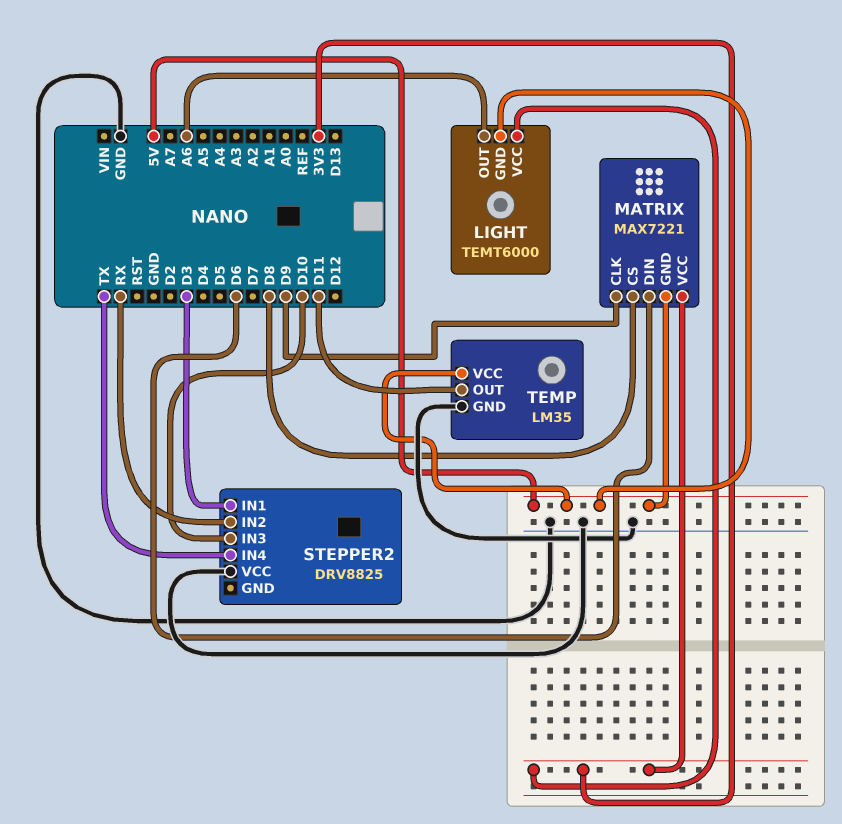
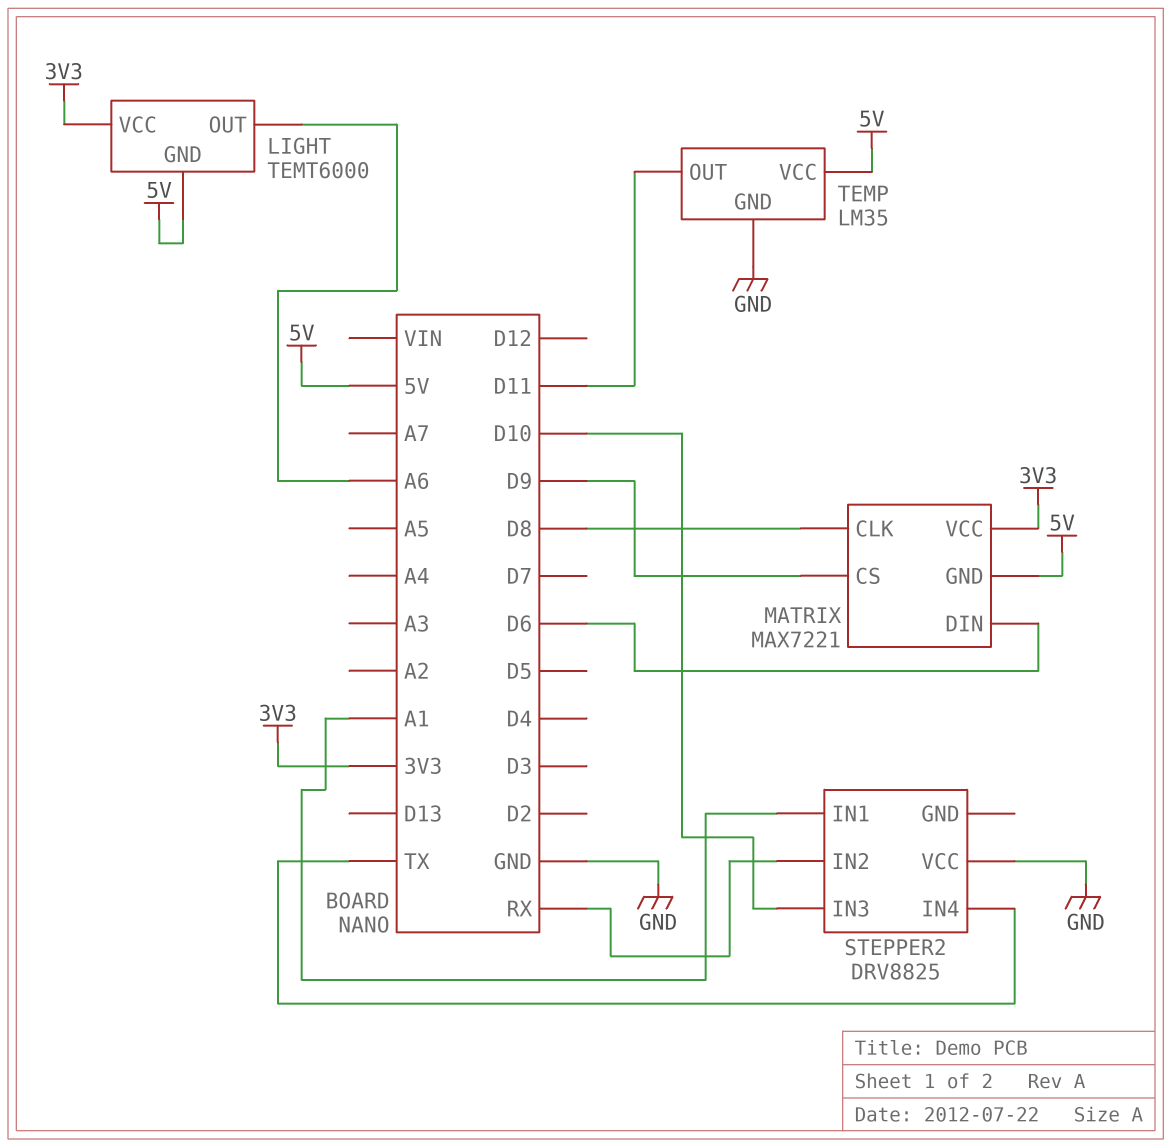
MATRIX pin CLK: D9 -> D8
MATRIX pin CS: D8 -> D9
STEPPER2 pin IN1: D3 -> A1

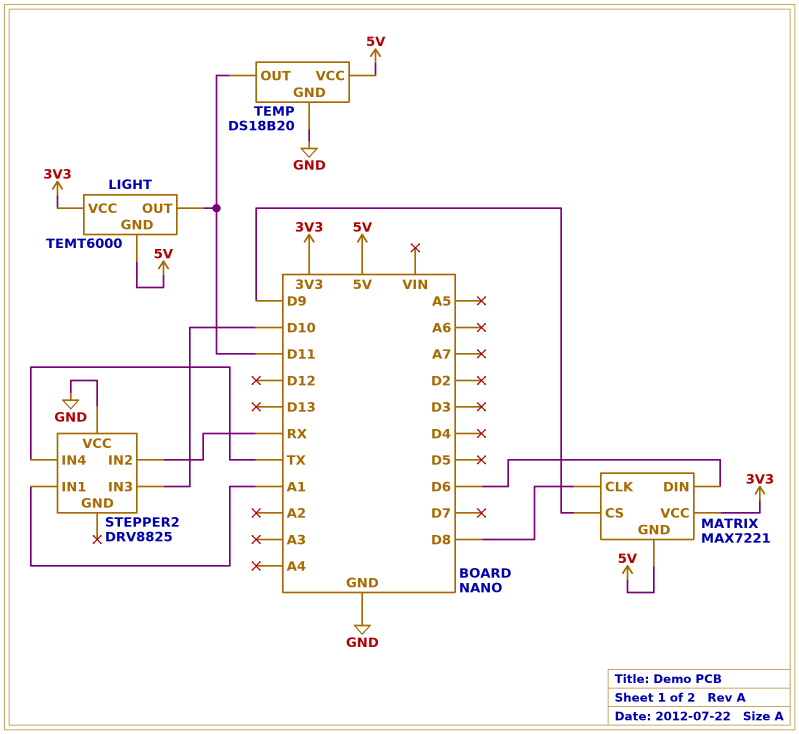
LIGHT pin OUT: A6 -> D11
TEMP: LM35 -> DS18B20

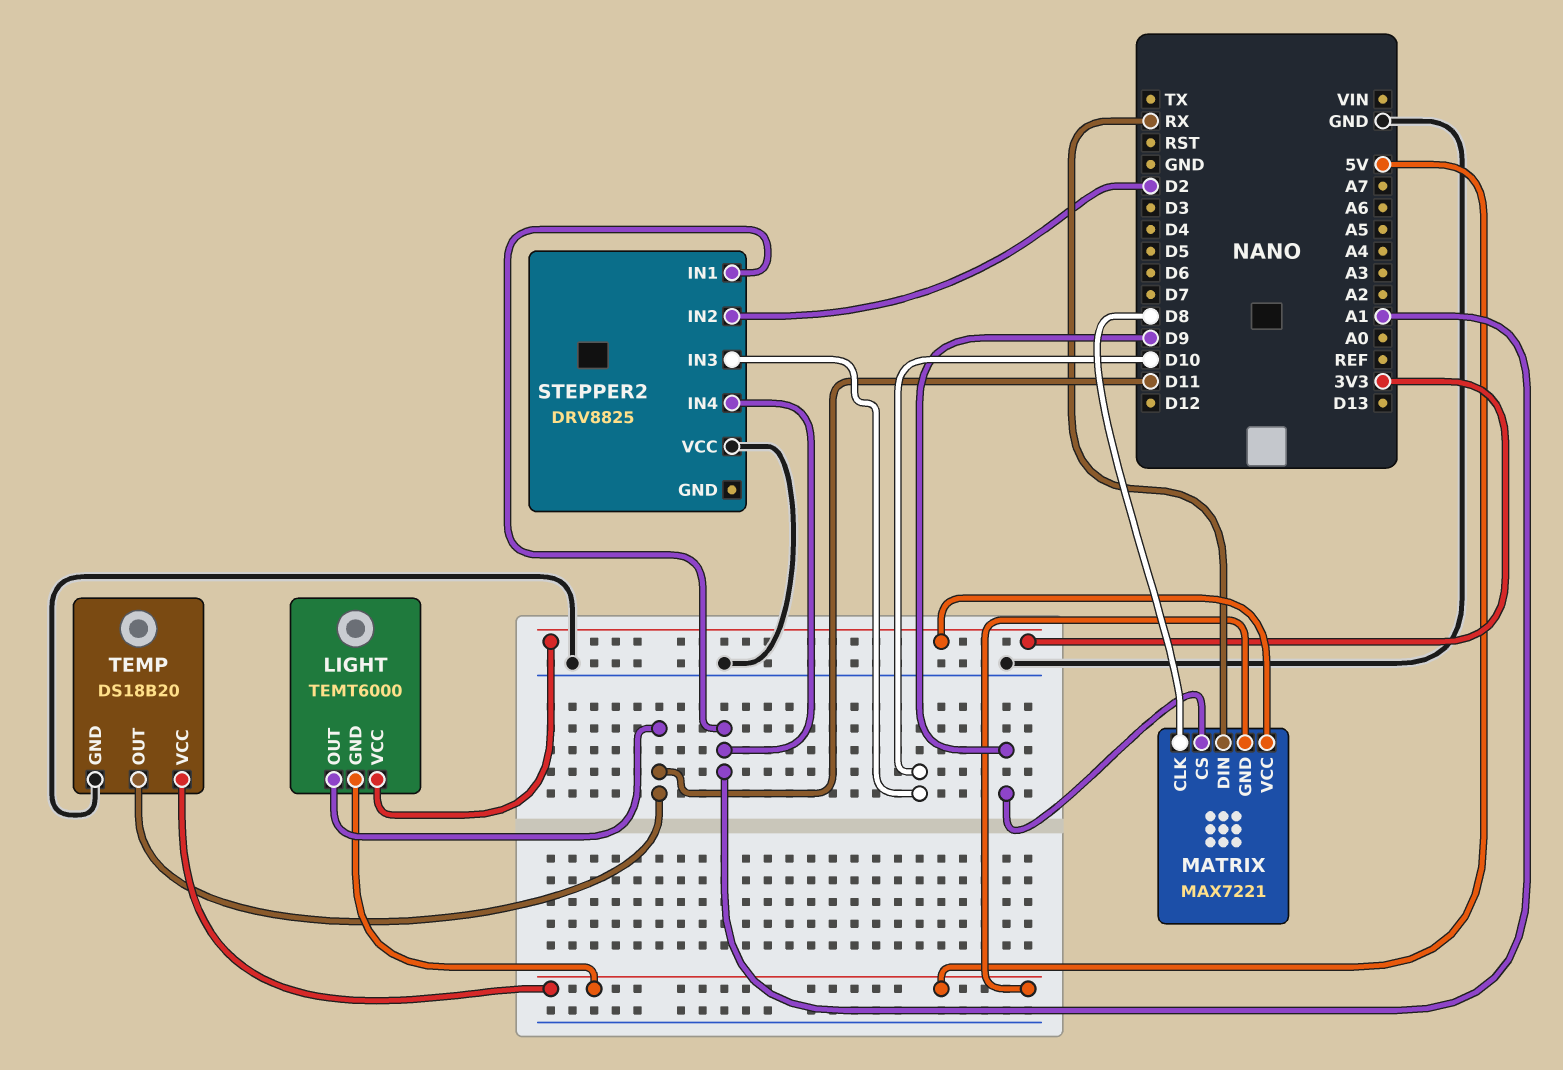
MATRIX pin DIN: D6 -> RX
STEPPER2 pin IN2: RX -> D2
STEPPER2 pin IN4: TX -> A1

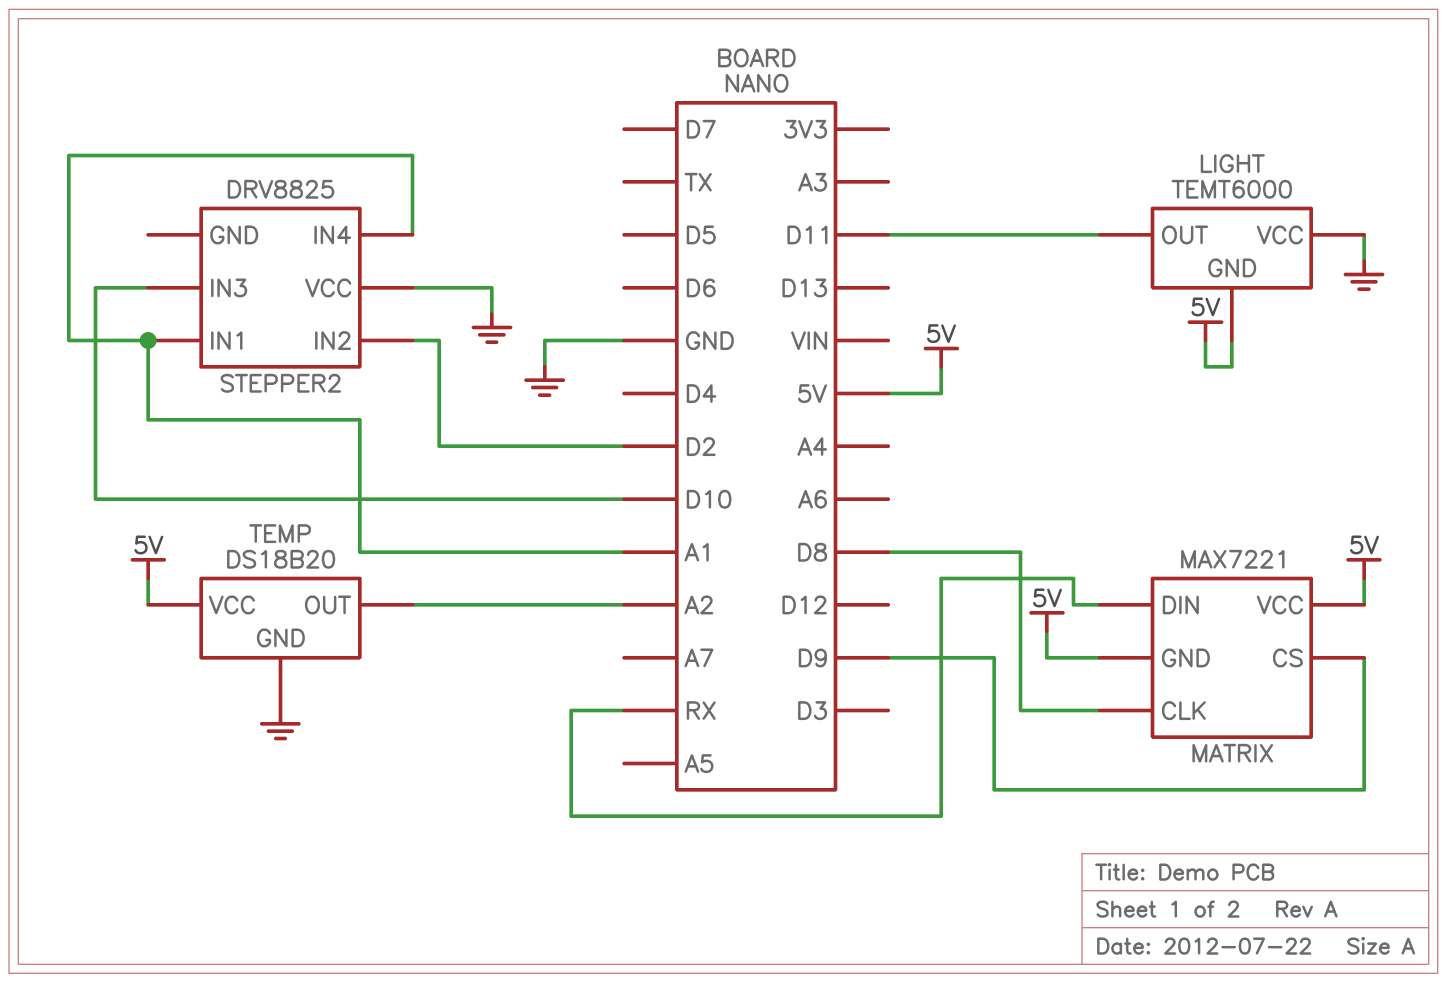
LIGHT pin VCC: 3V3 -> GND
MATRIX pin VCC: 3V3 -> 5V
TEMP pin OUT: D11 -> A2

